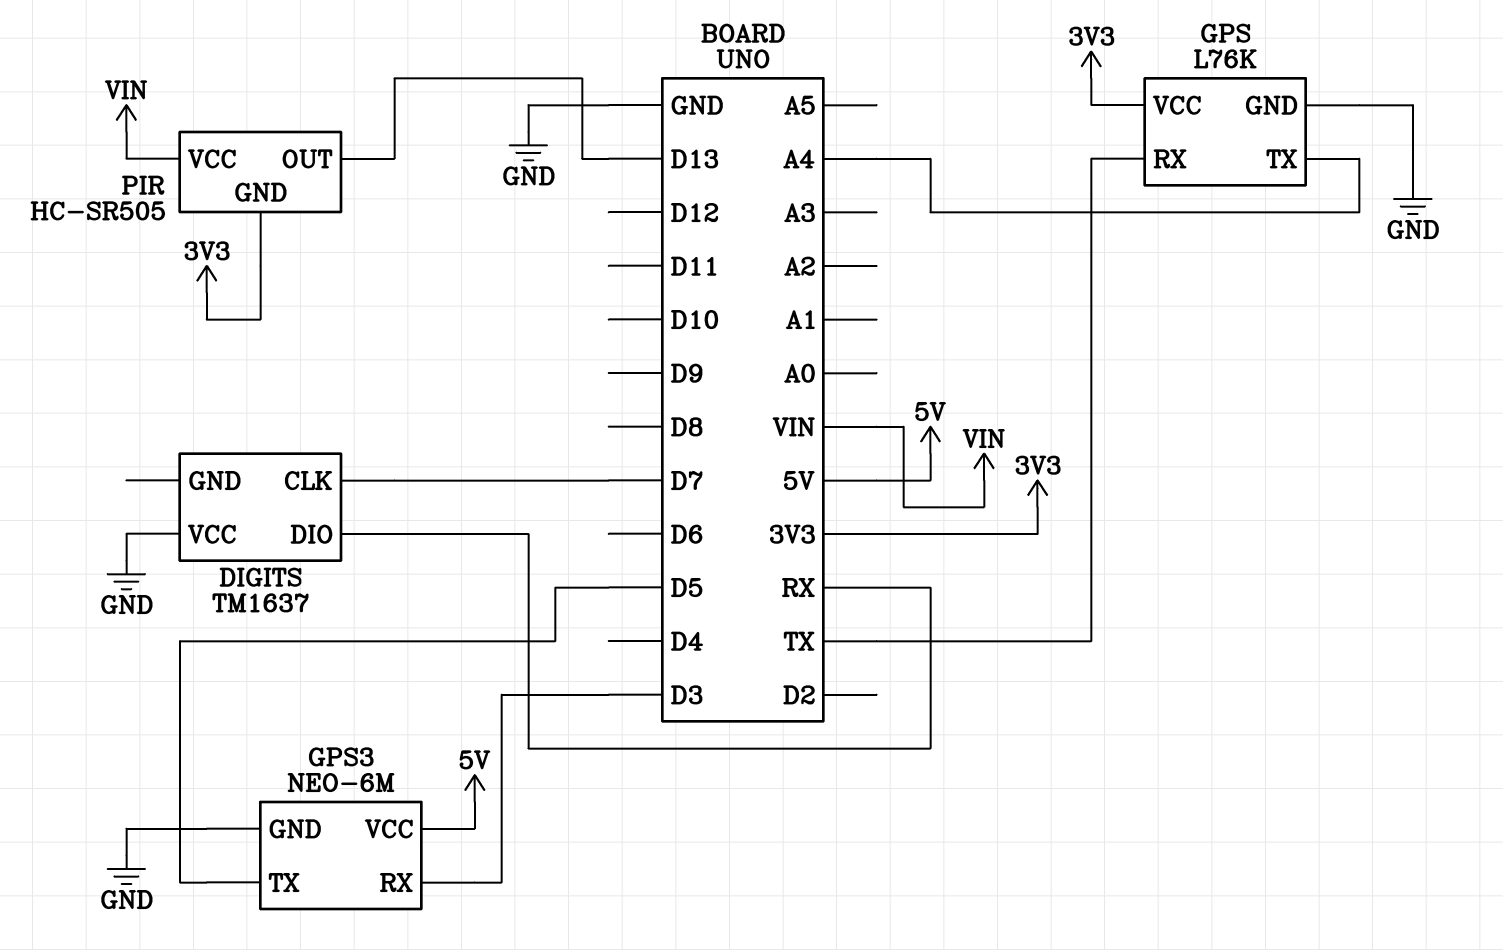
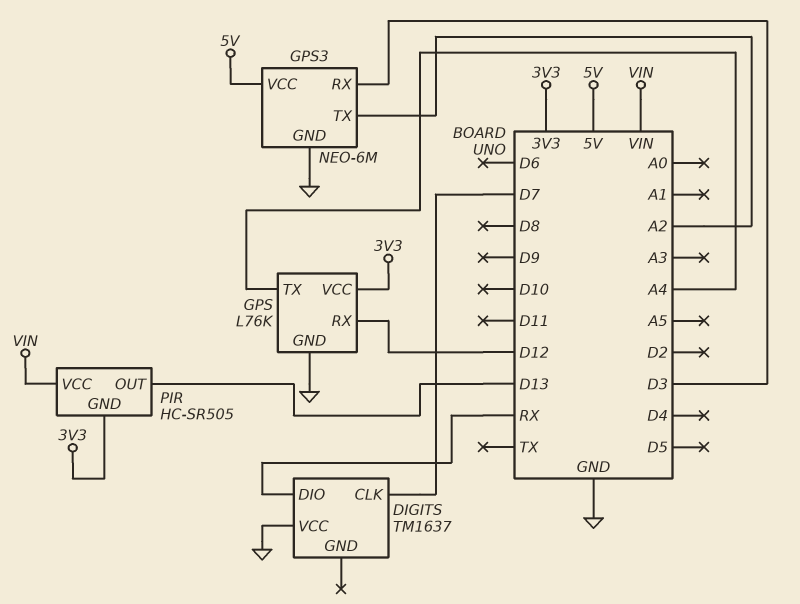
GPS pin RX: TX -> D12
GPS3 pin TX: D5 -> A2

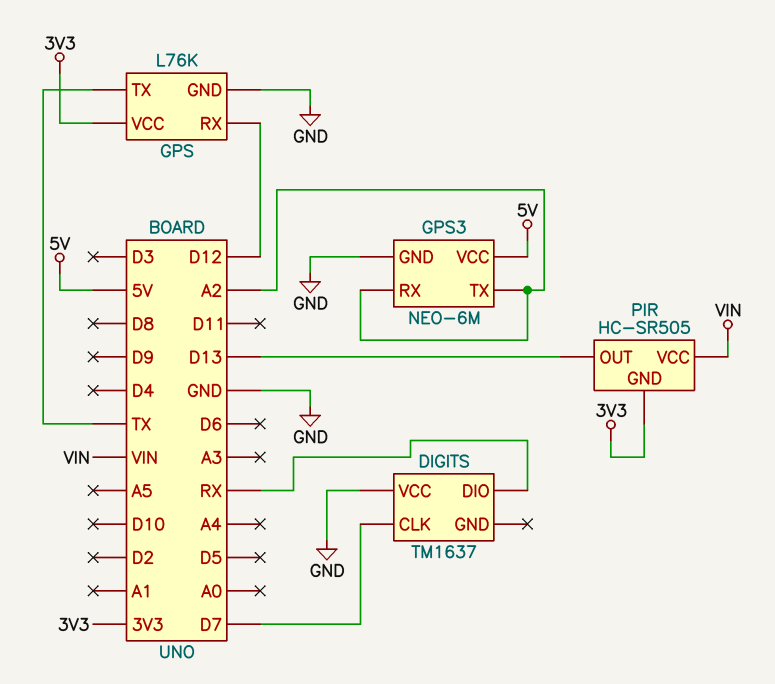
GPS pin TX: A4 -> TX
GPS3 pin RX: D3 -> A2

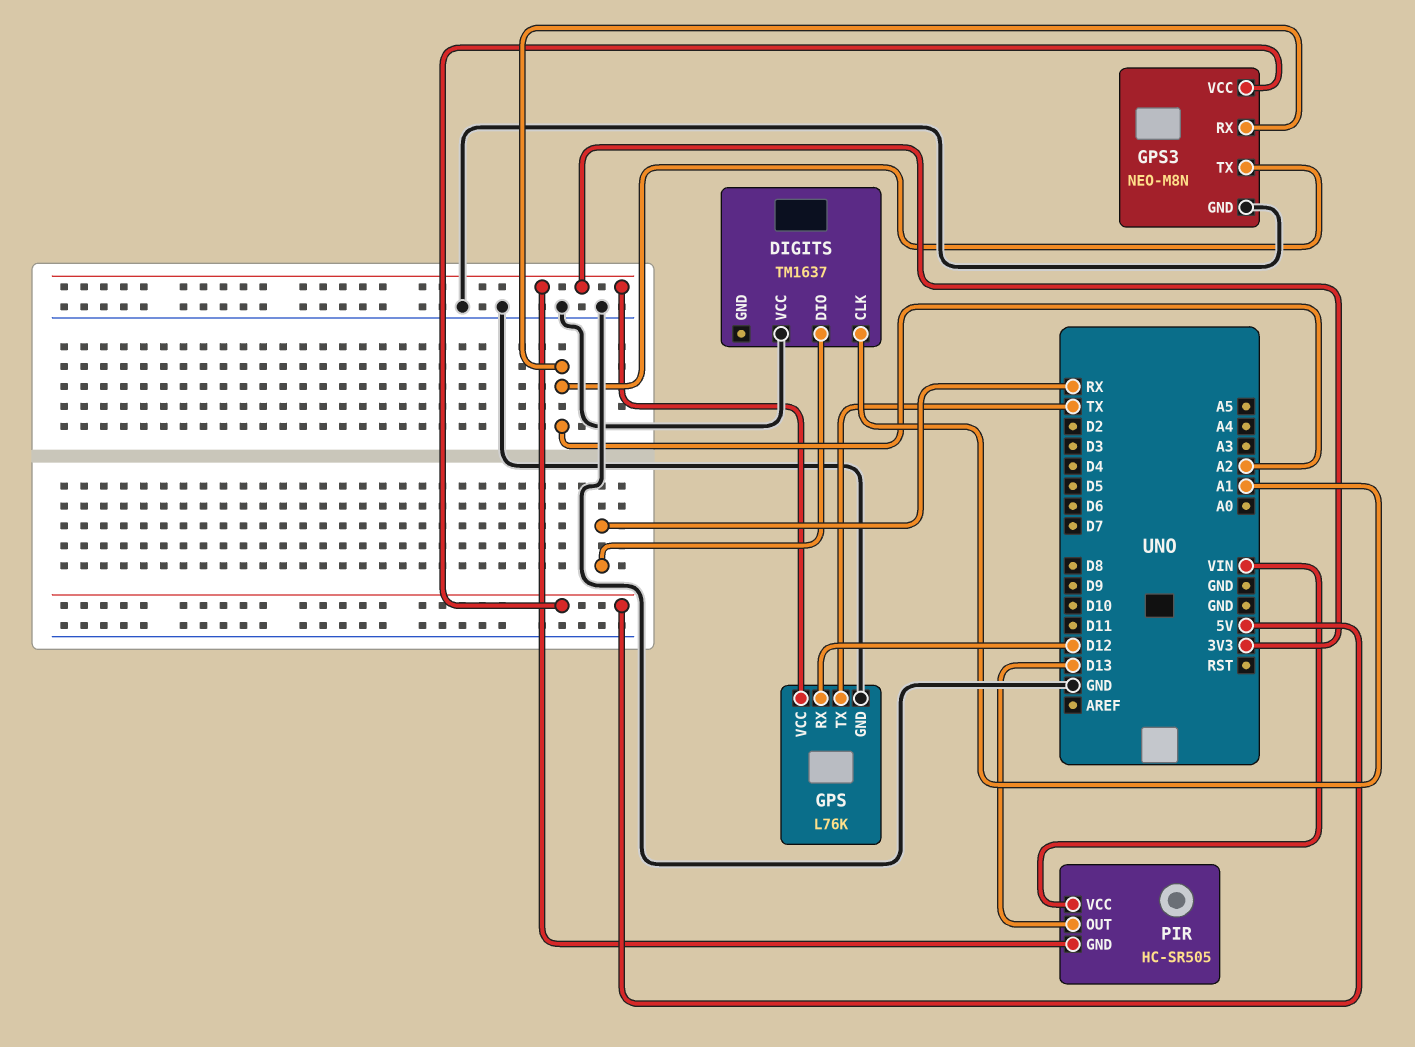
DIGITS pin CLK: D7 -> A1
GPS3: NEO-6M -> NEO-M8N

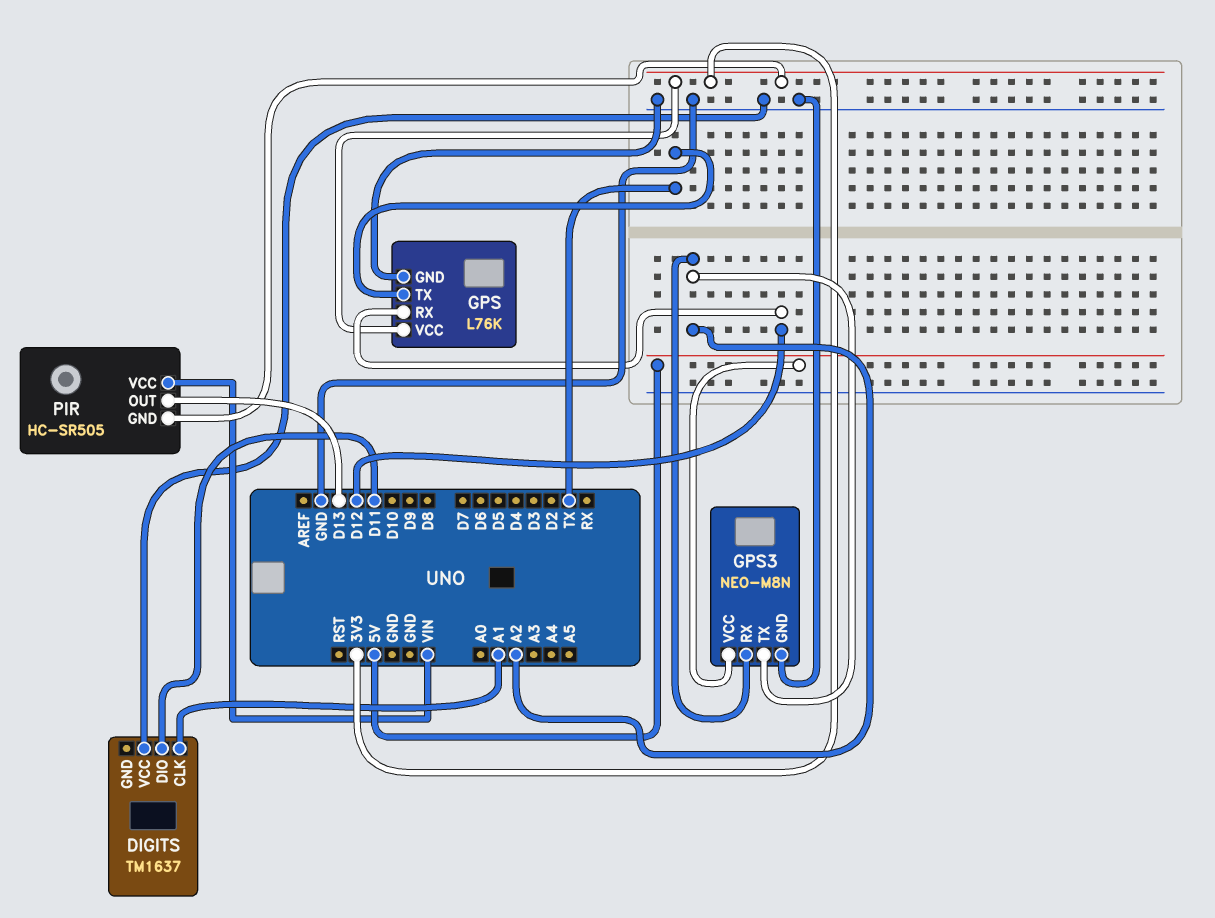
DIGITS pin DIO: RX -> D11

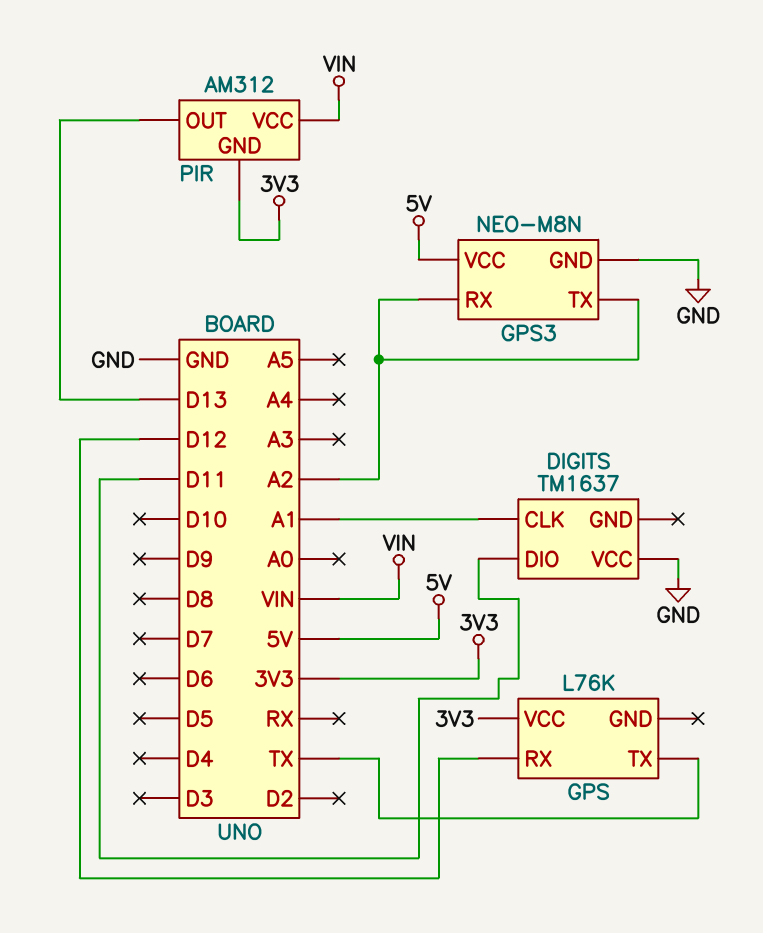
GPS pin GND: GND -> none
PIR: HC-SR505 -> AM312

